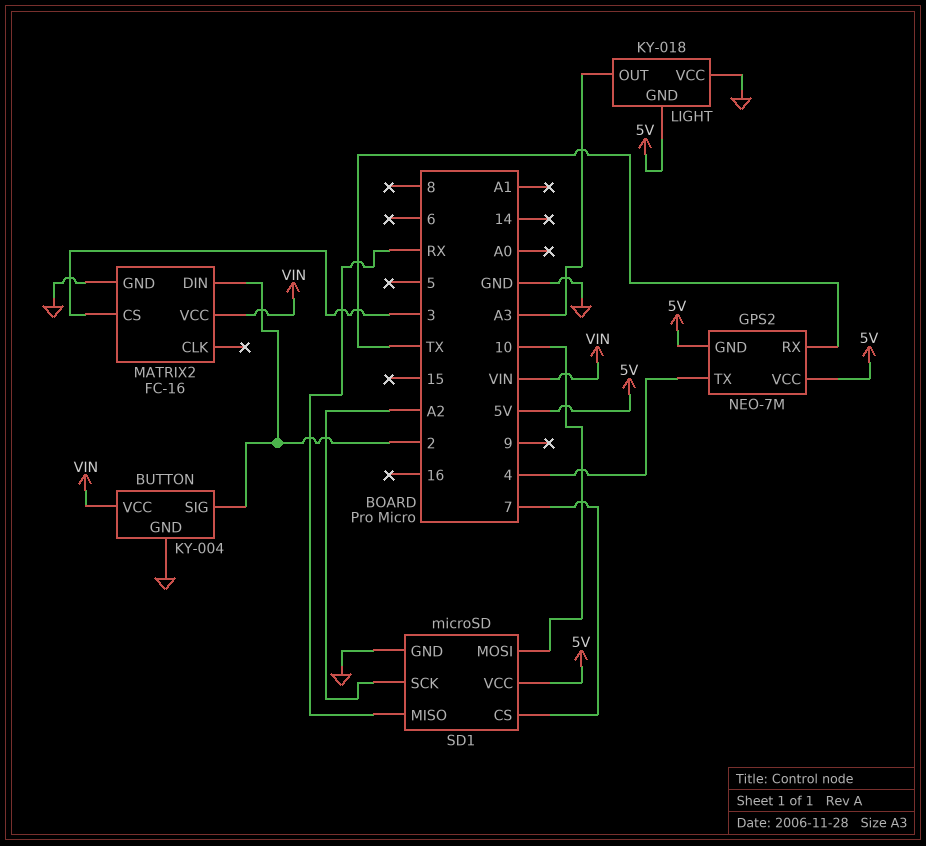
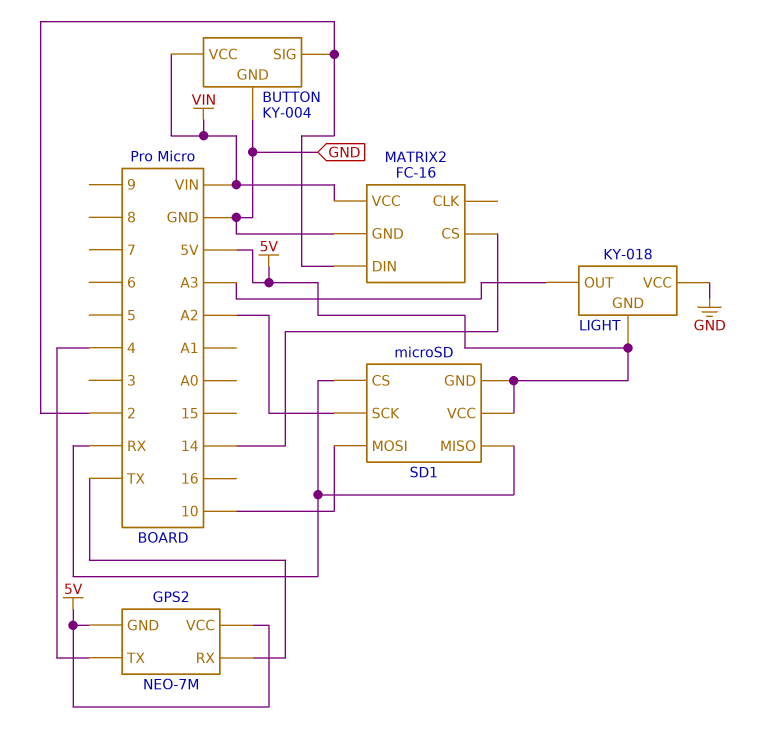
MATRIX2 pin CS: 3 -> 14
SD1 pin CS: 7 -> RX
SD1 pin GND: GND -> 5V

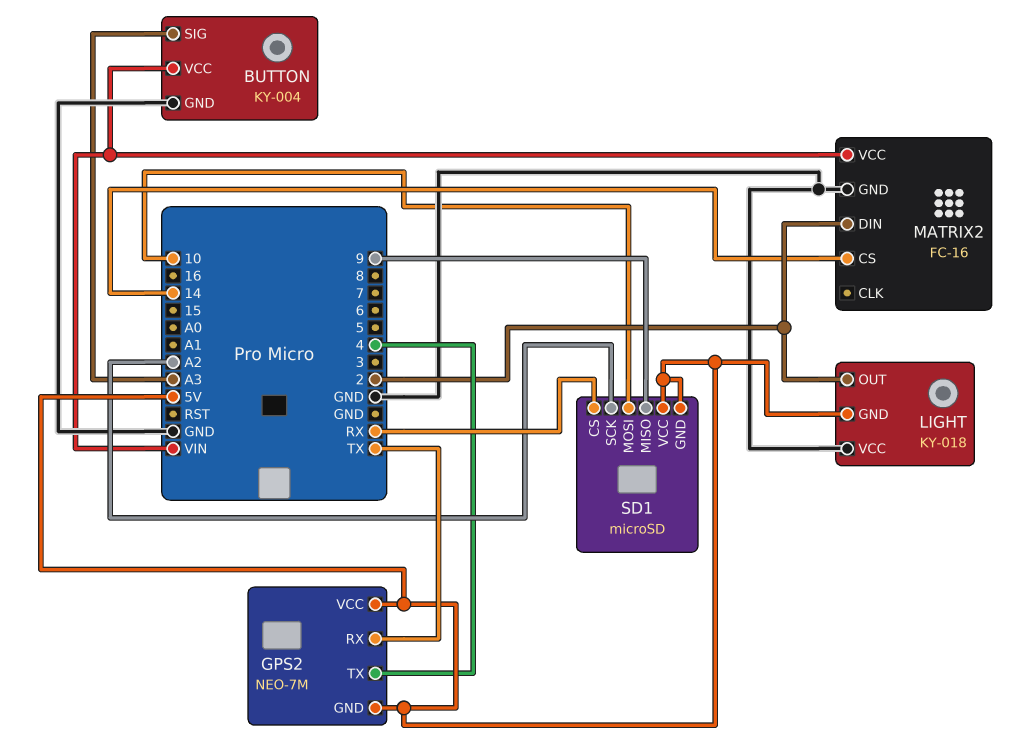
BUTTON pin SIG: 2 -> A3
LIGHT pin OUT: A3 -> 2
SD1 pin MISO: RX -> 9

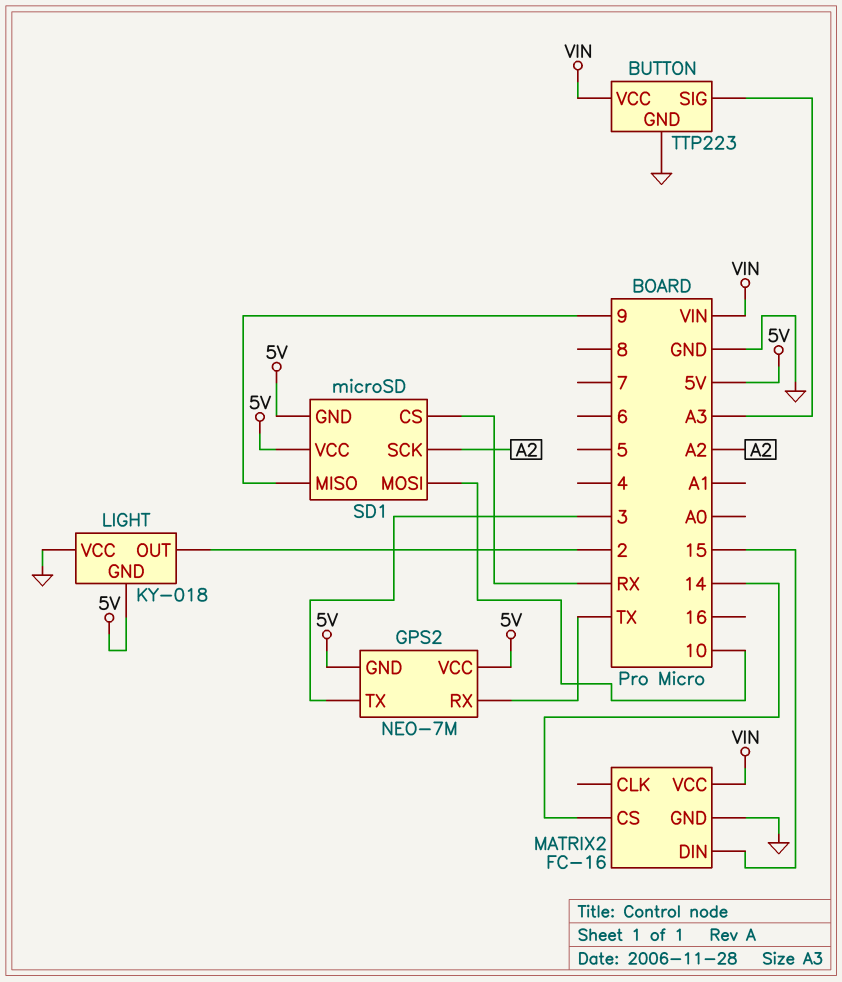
BUTTON: KY-004 -> TTP223
GPS2 pin TX: 4 -> 3
MATRIX2 pin DIN: 2 -> 15

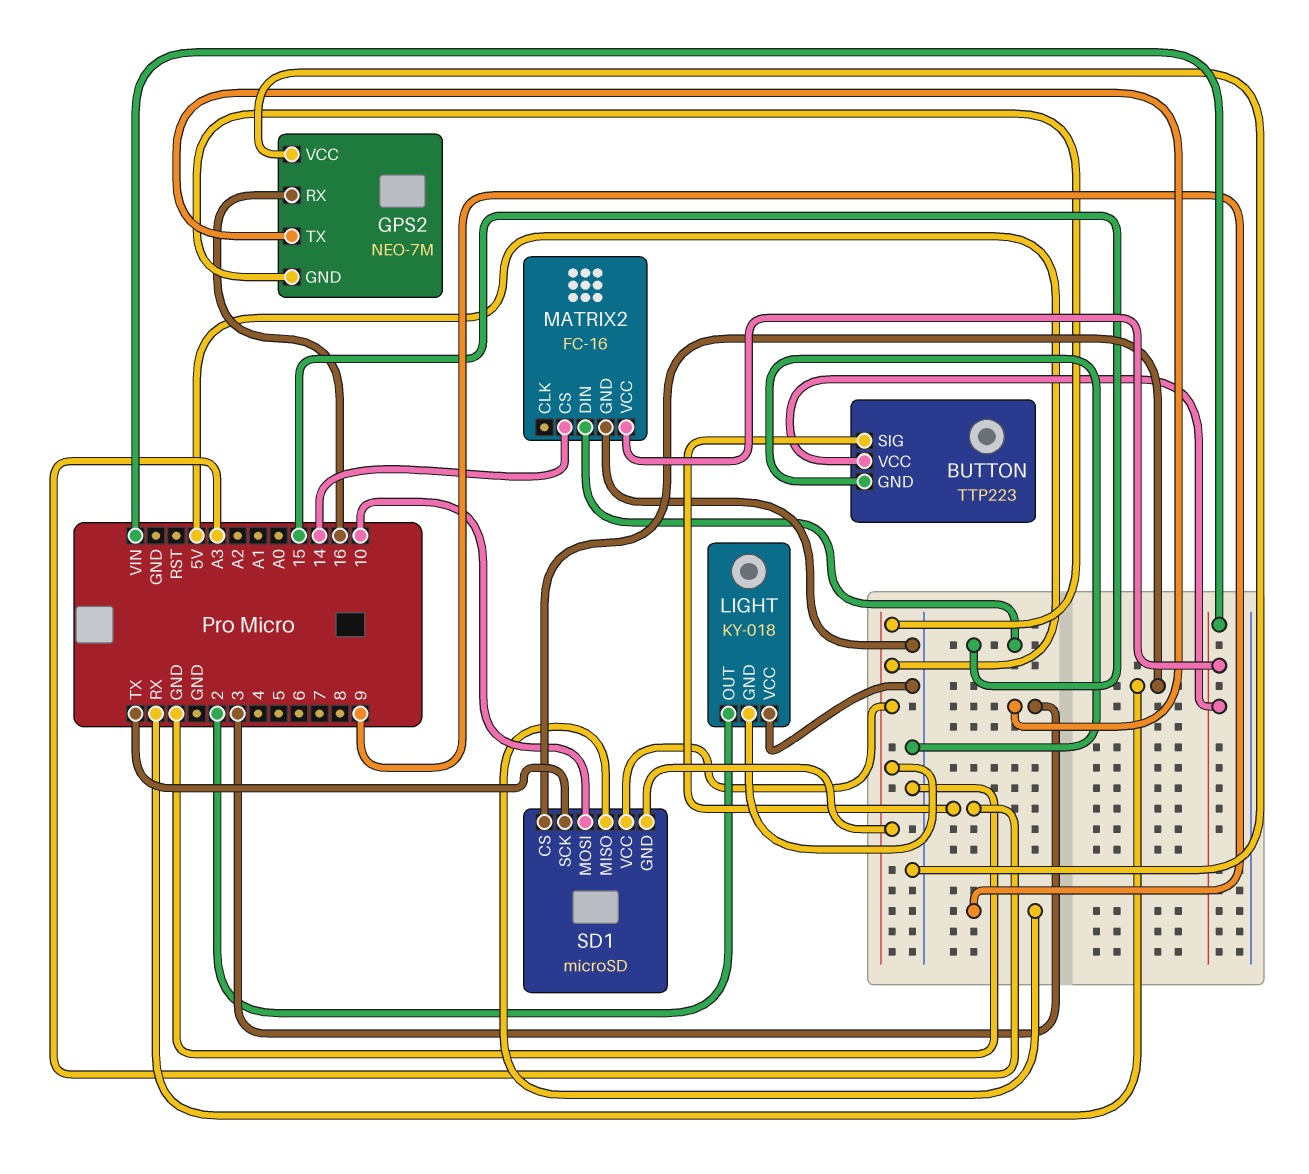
GPS2 pin RX: TX -> 16
GPS2 pin VCC: 5V -> GND
SD1 pin SCK: A2 -> TX

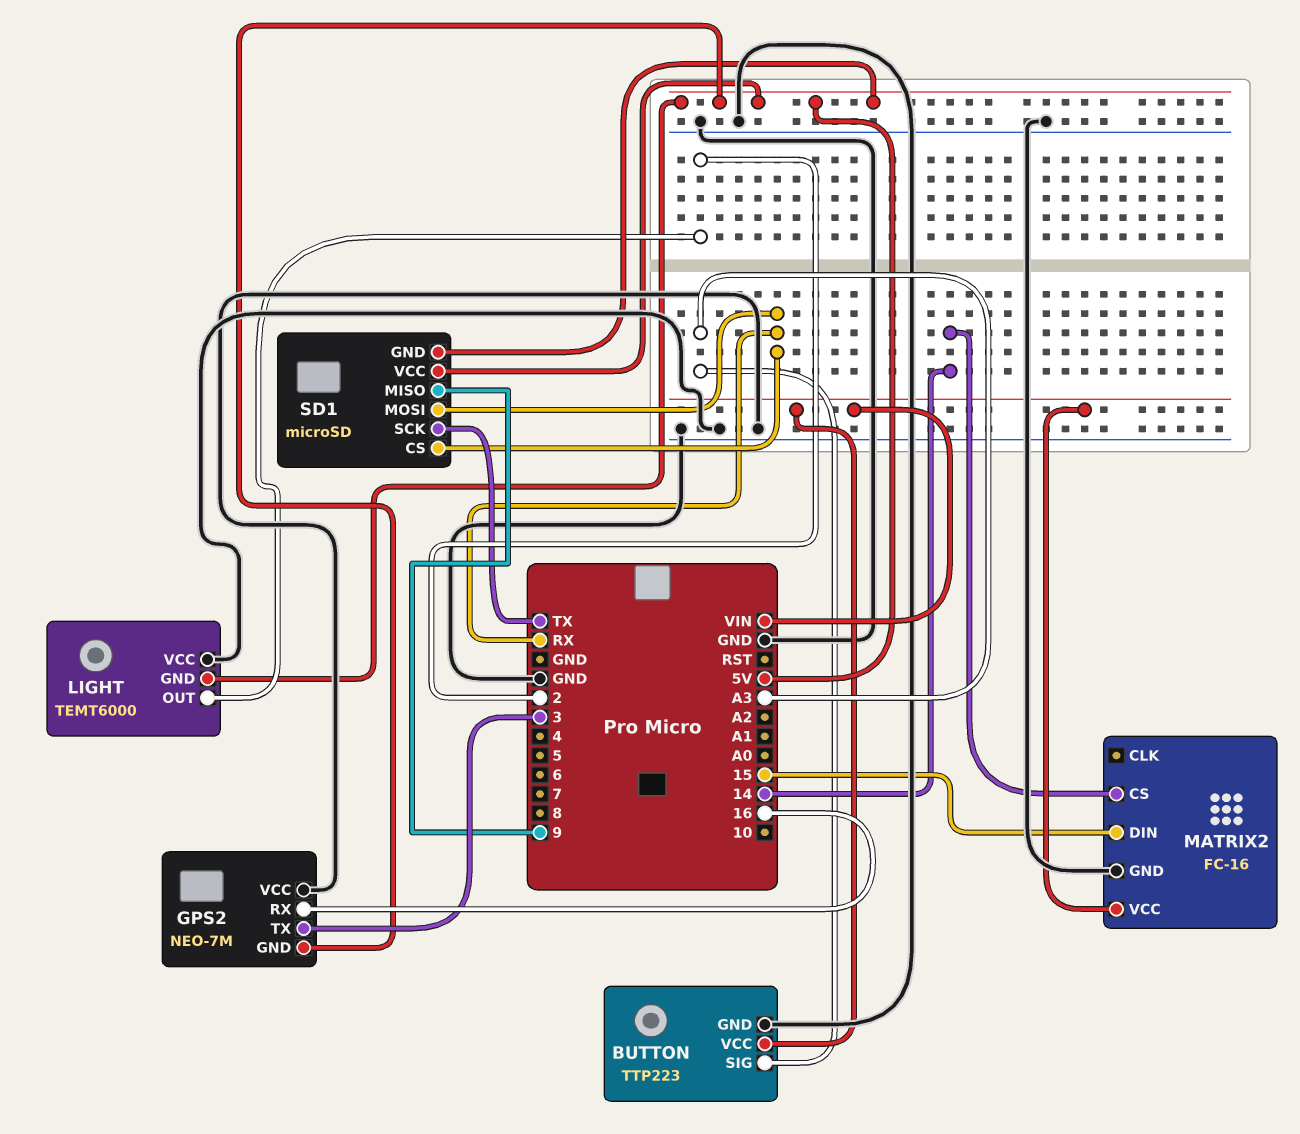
LIGHT: KY-018 -> TEMT6000
SD1 pin MOSI: 10 -> RX

